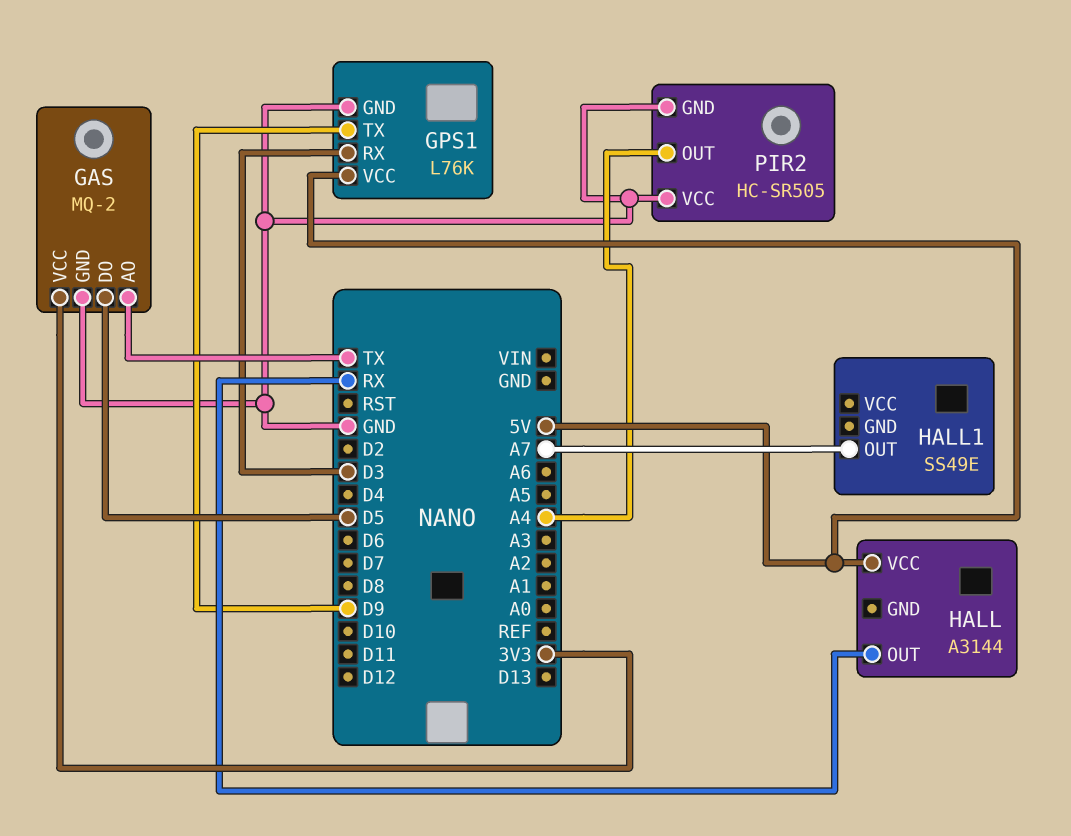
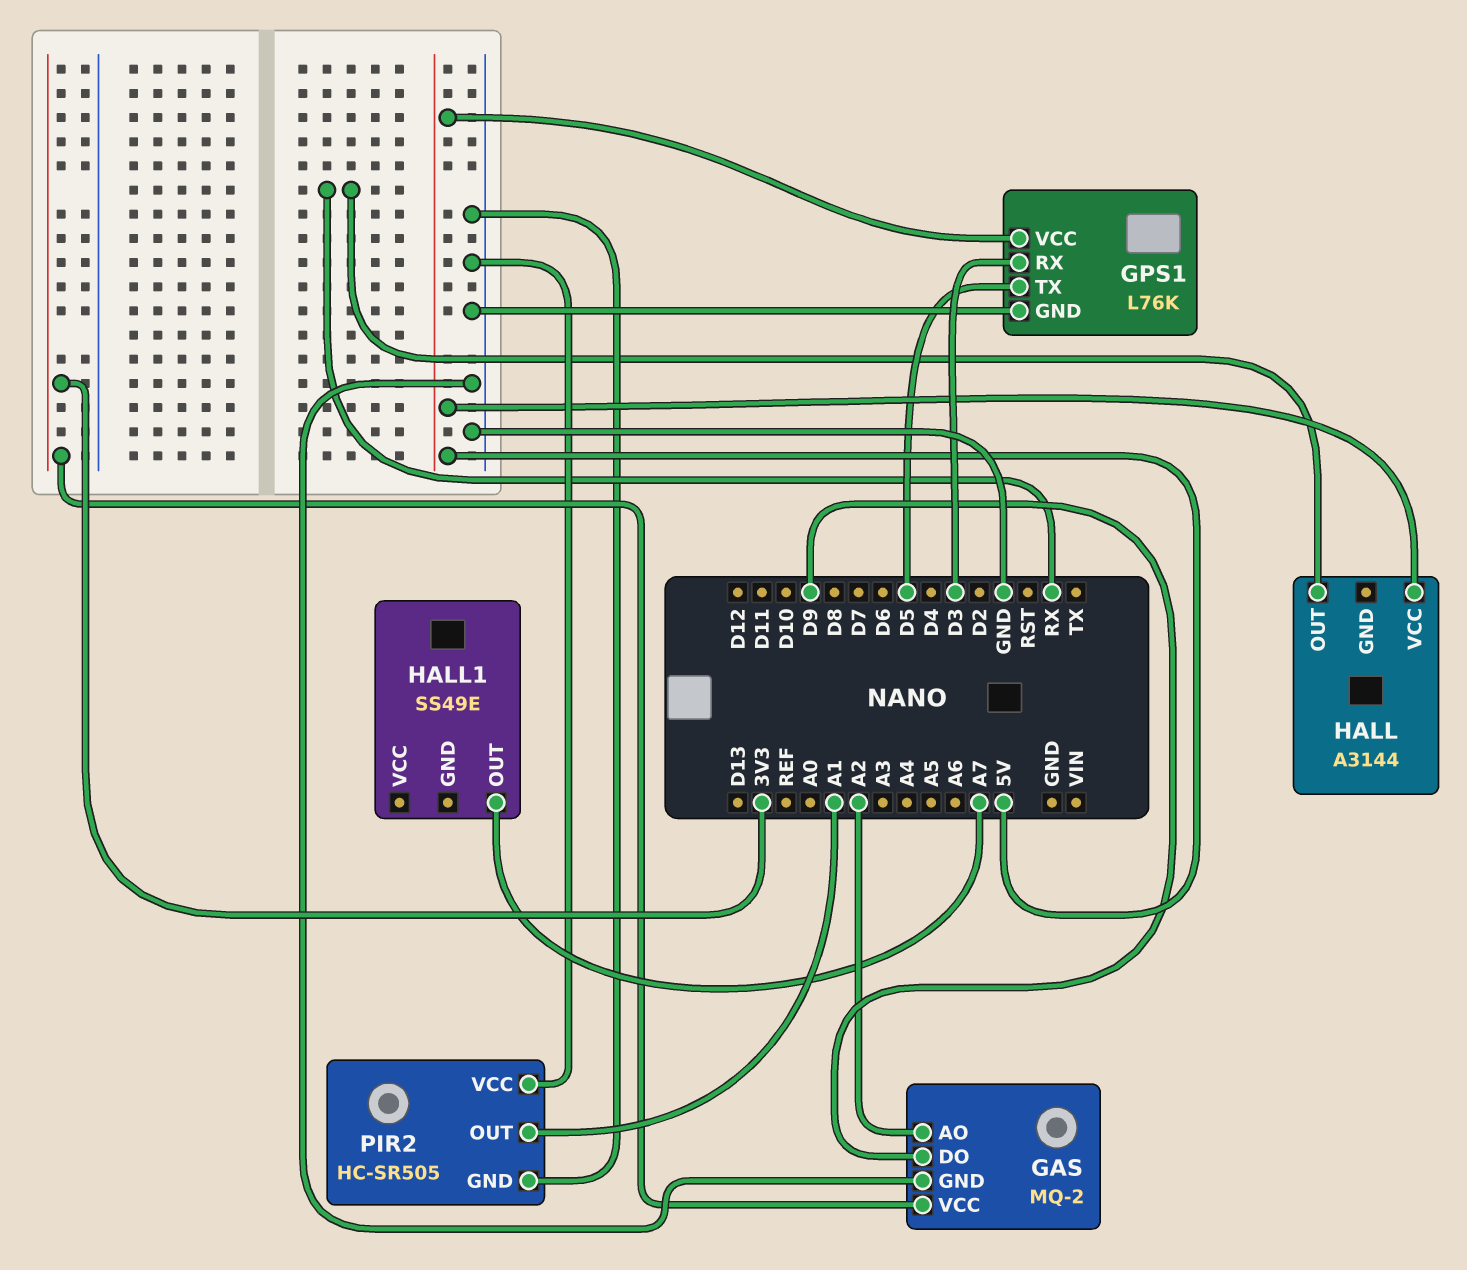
GAS pin AO: TX -> A2
GAS pin DO: D5 -> D9
GPS1 pin TX: D9 -> D5
PIR2 pin OUT: A4 -> A1

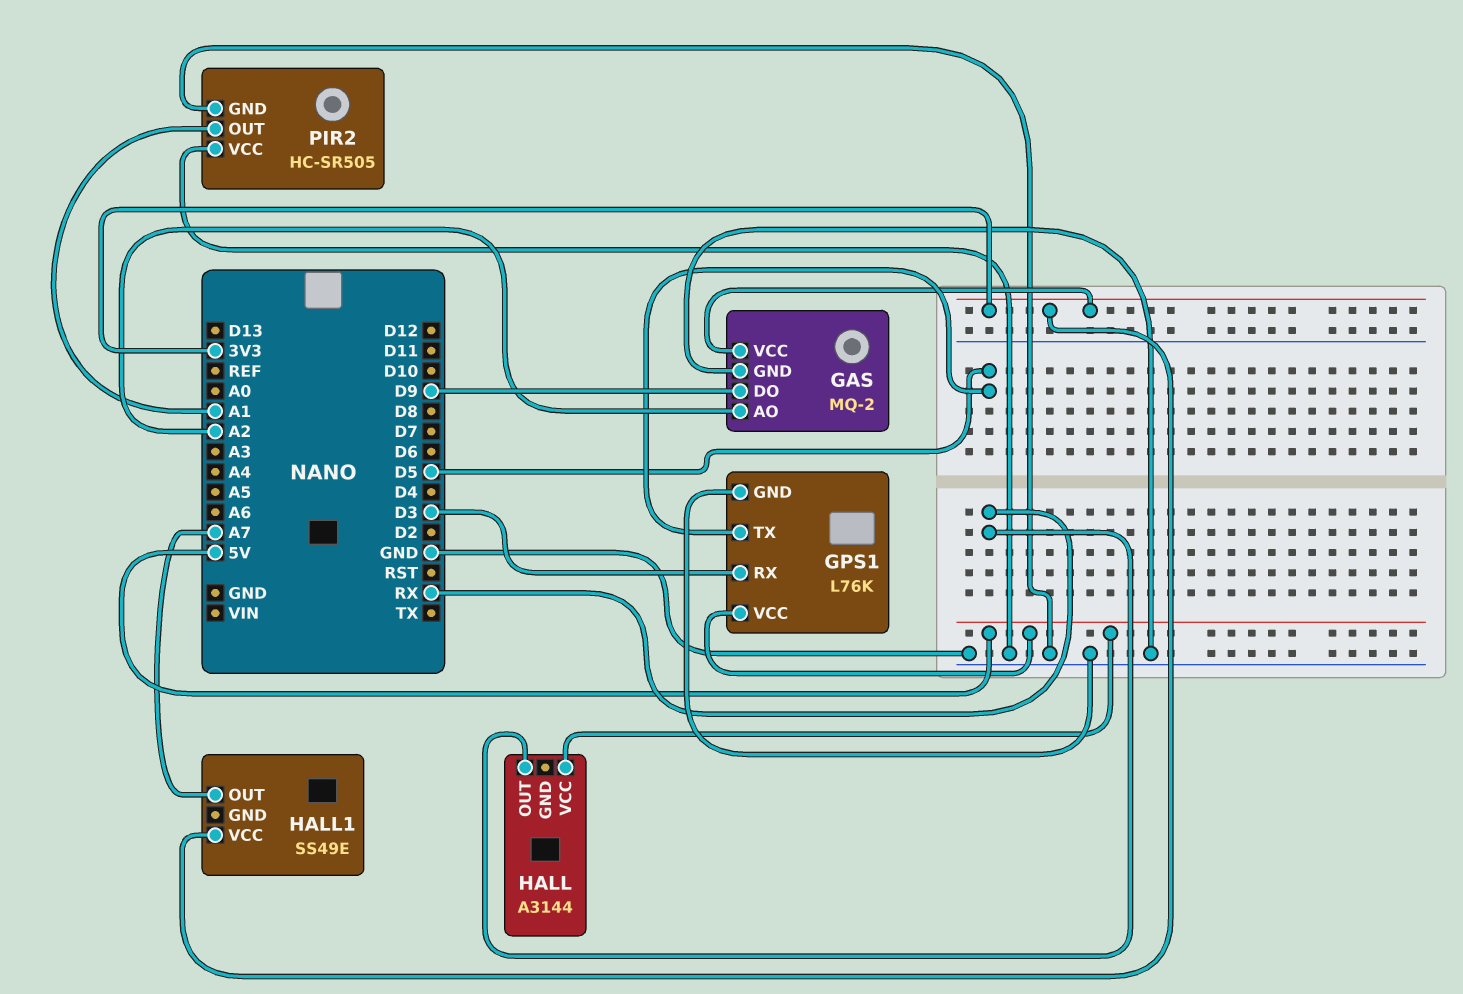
HALL1 pin VCC: none -> 3V3

